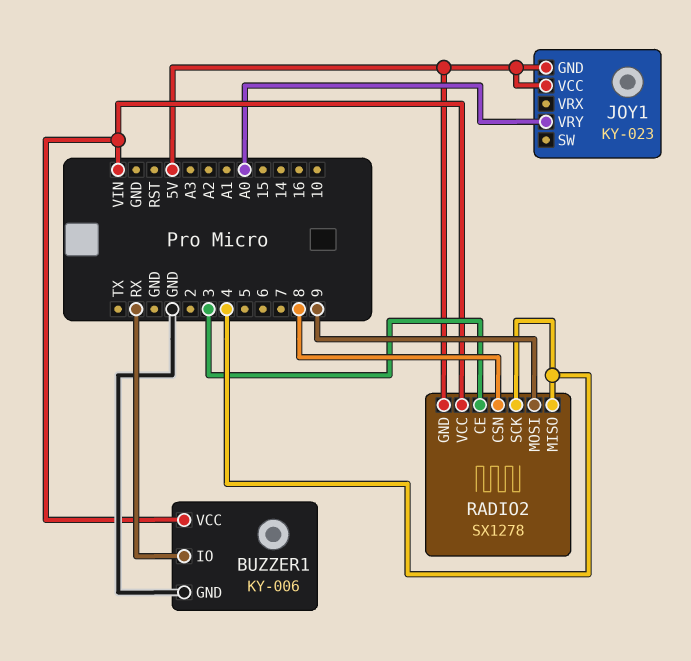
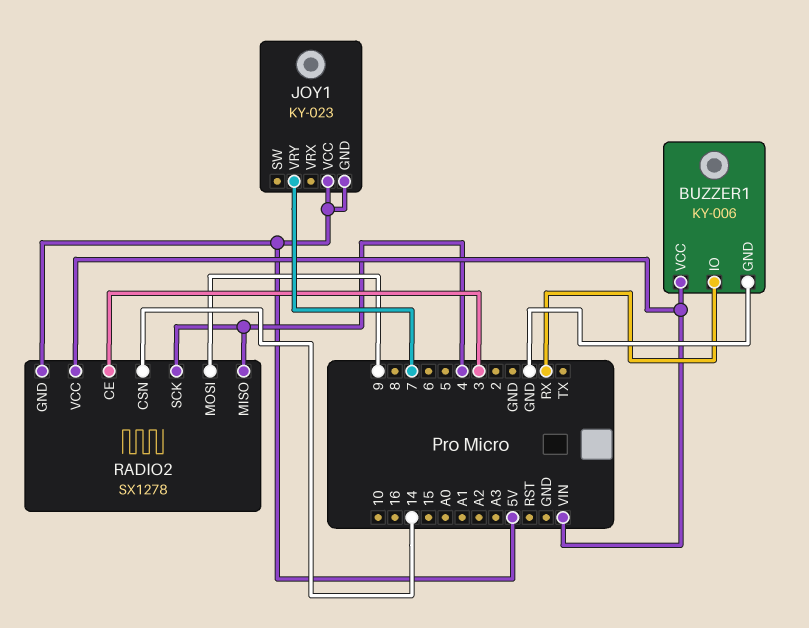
JOY1 pin VRY: A0 -> 7
RADIO2 pin CSN: 8 -> 14

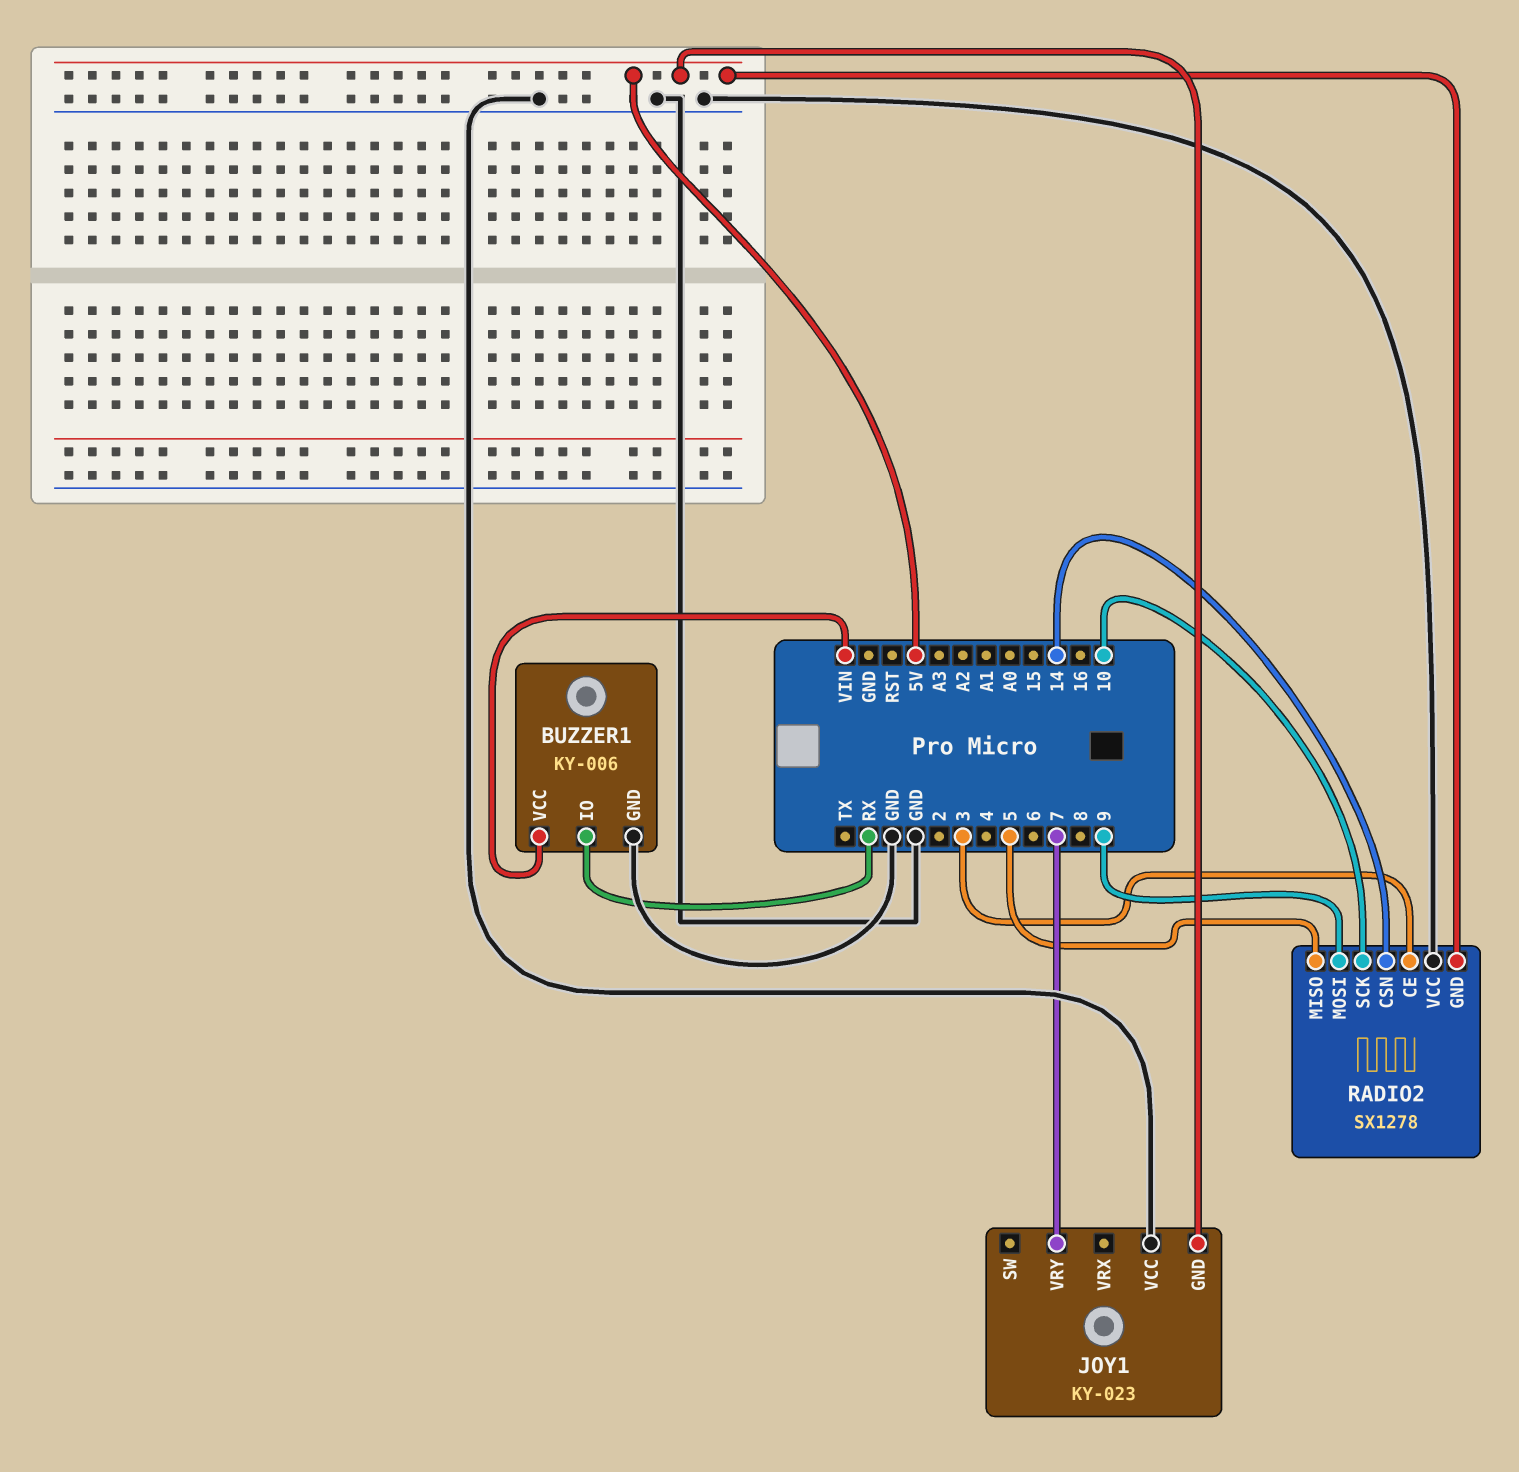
JOY1 pin VCC: 5V -> GND
RADIO2 pin MISO: 4 -> 5
RADIO2 pin SCK: 4 -> 10
RADIO2 pin VCC: VIN -> GND

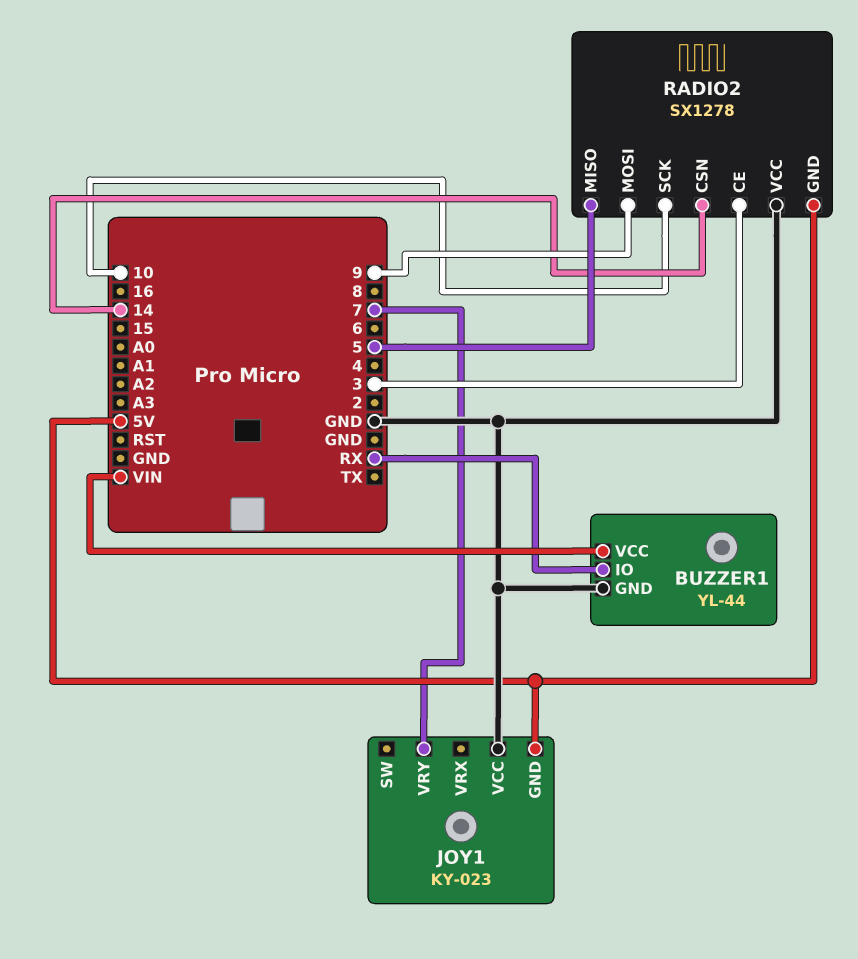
BUZZER1: KY-006 -> YL-44

